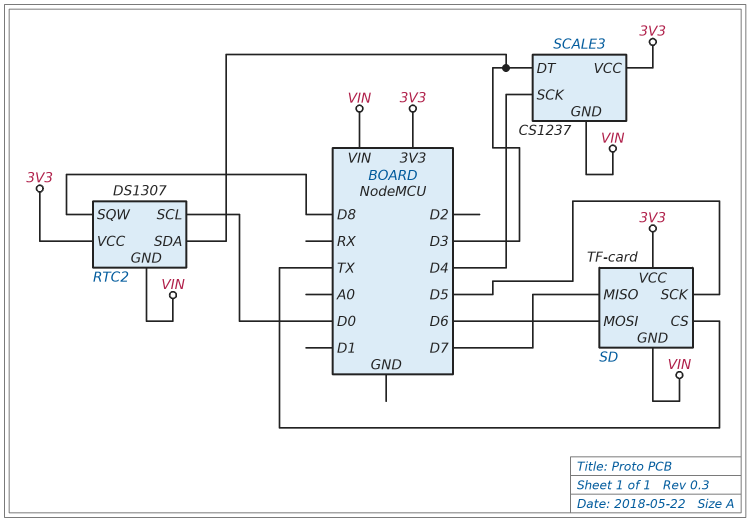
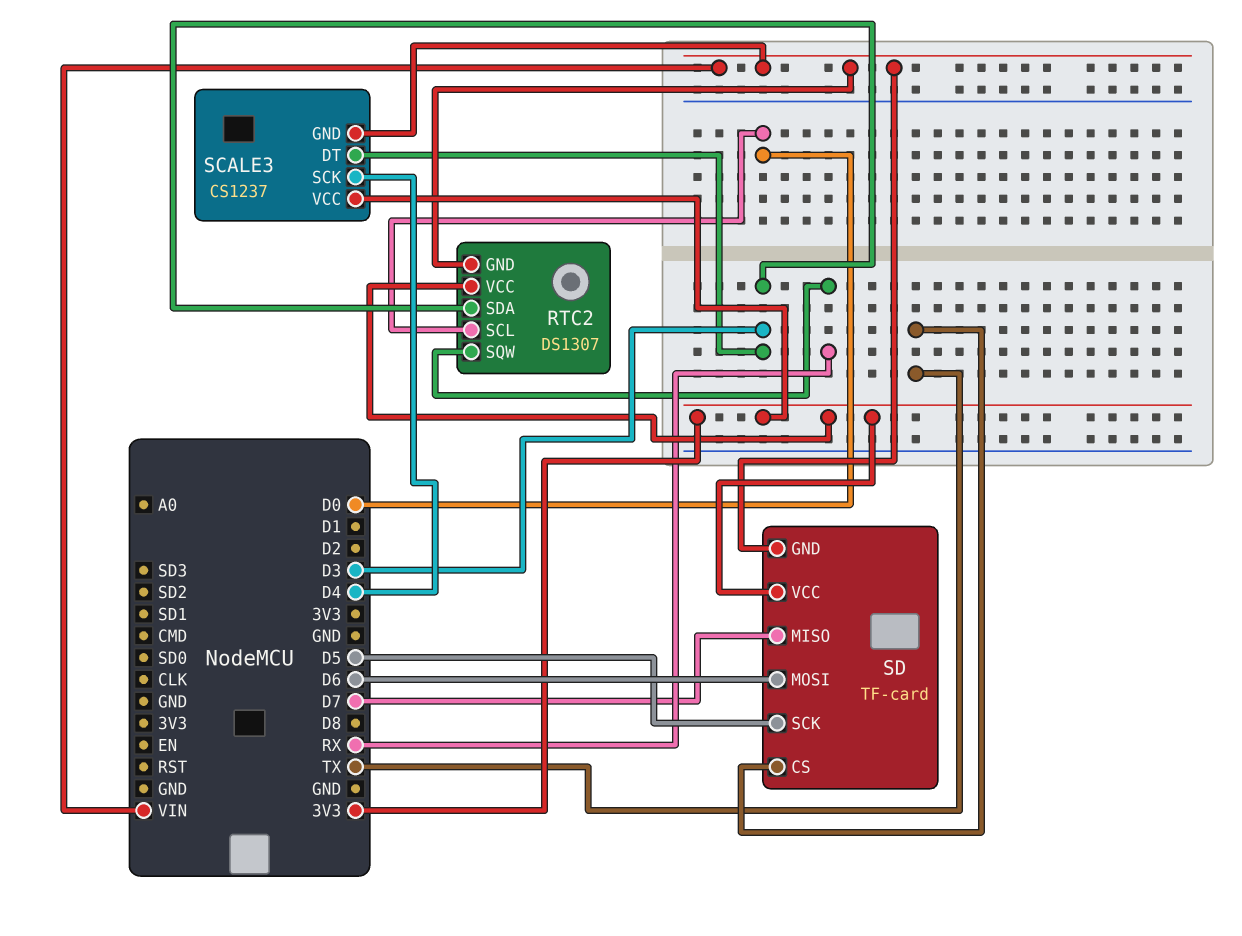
RTC2 pin SQW: D8 -> RX

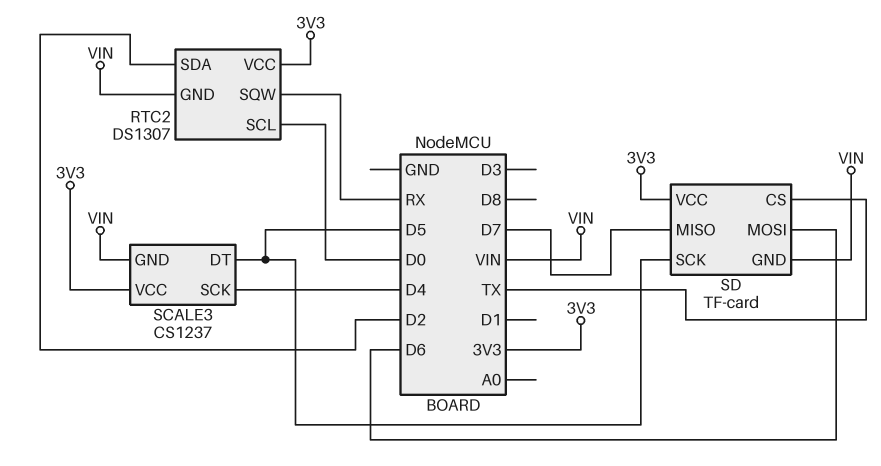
RTC2 pin SDA: D3 -> D2
SCALE3 pin DT: D3 -> D5

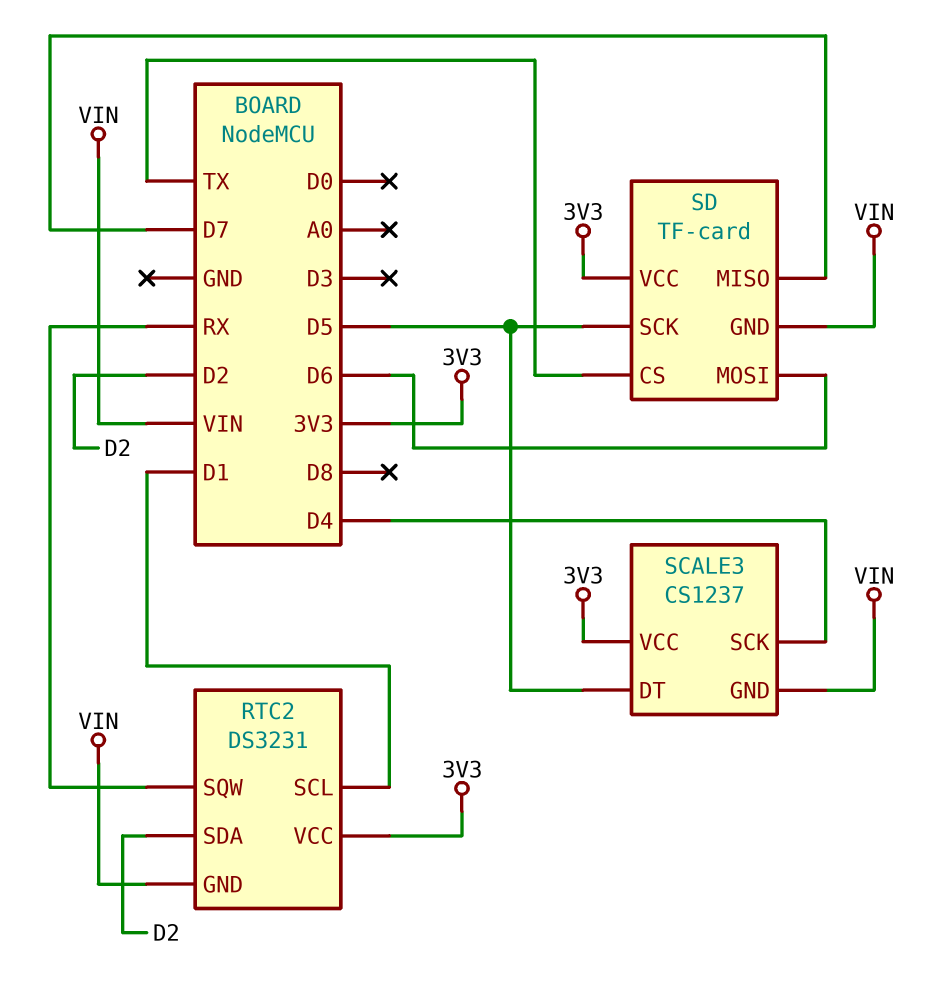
RTC2: DS1307 -> DS3231
RTC2 pin SCL: D0 -> D1

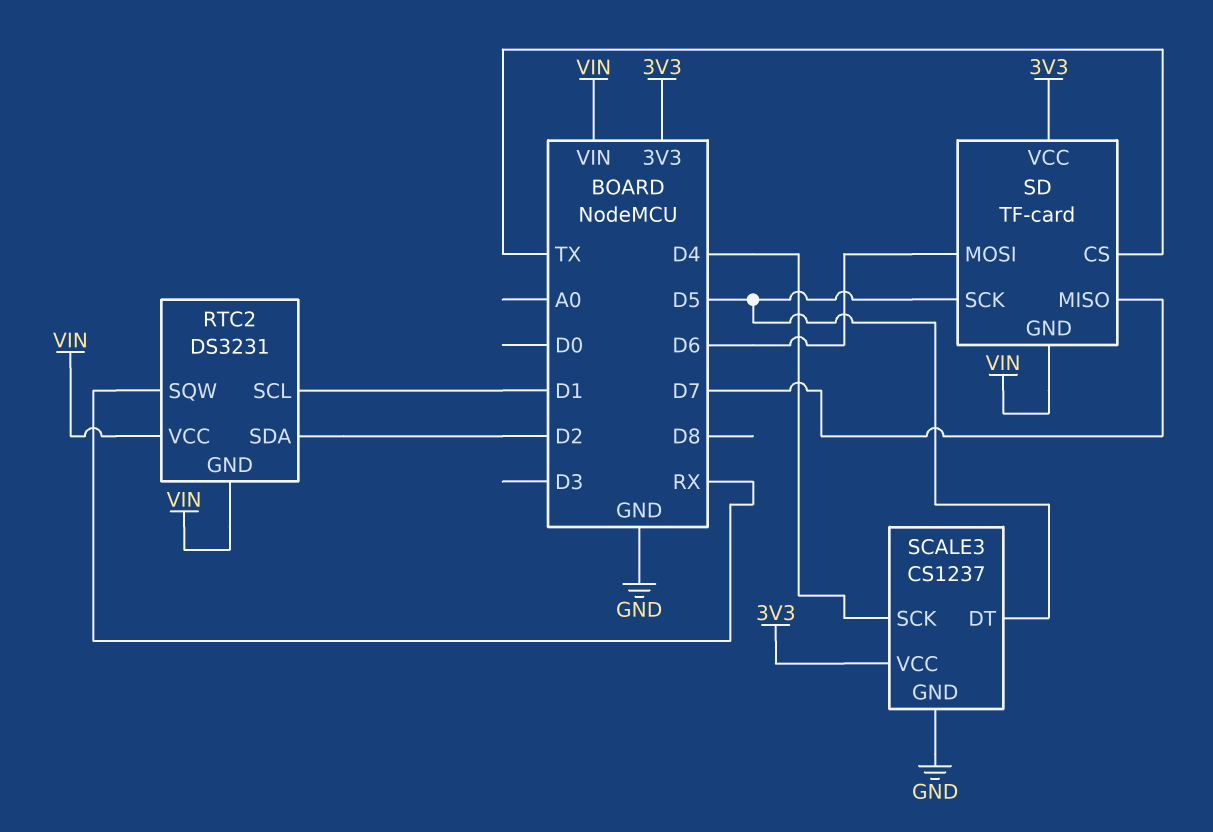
RTC2 pin VCC: 3V3 -> VIN
SCALE3 pin GND: VIN -> GND

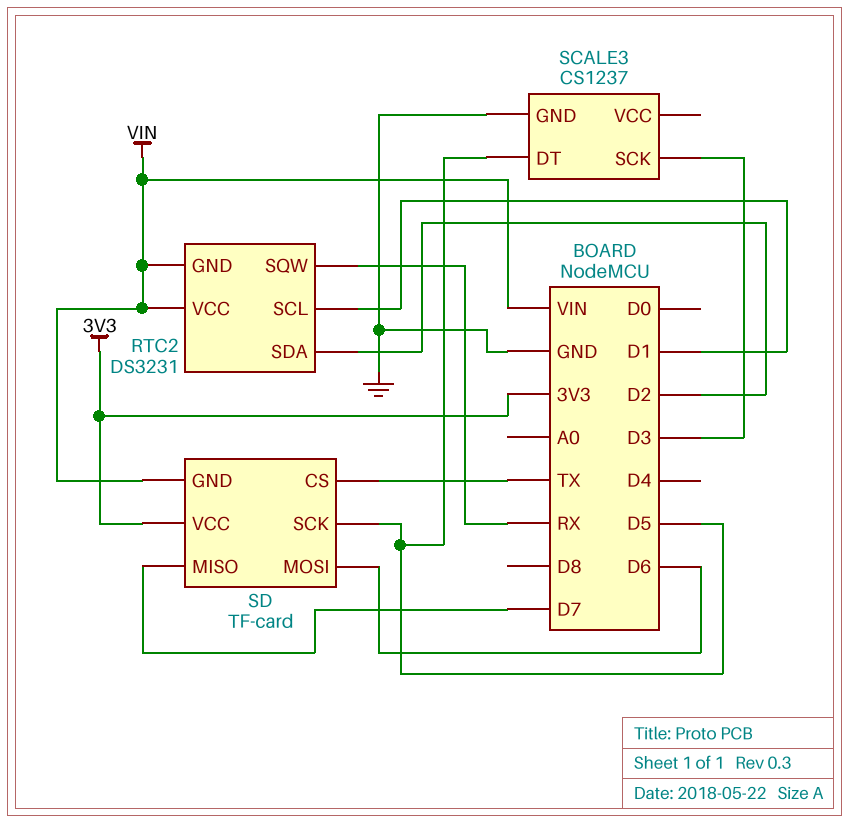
SCALE3 pin SCK: D4 -> D3
SCALE3 pin VCC: 3V3 -> none

